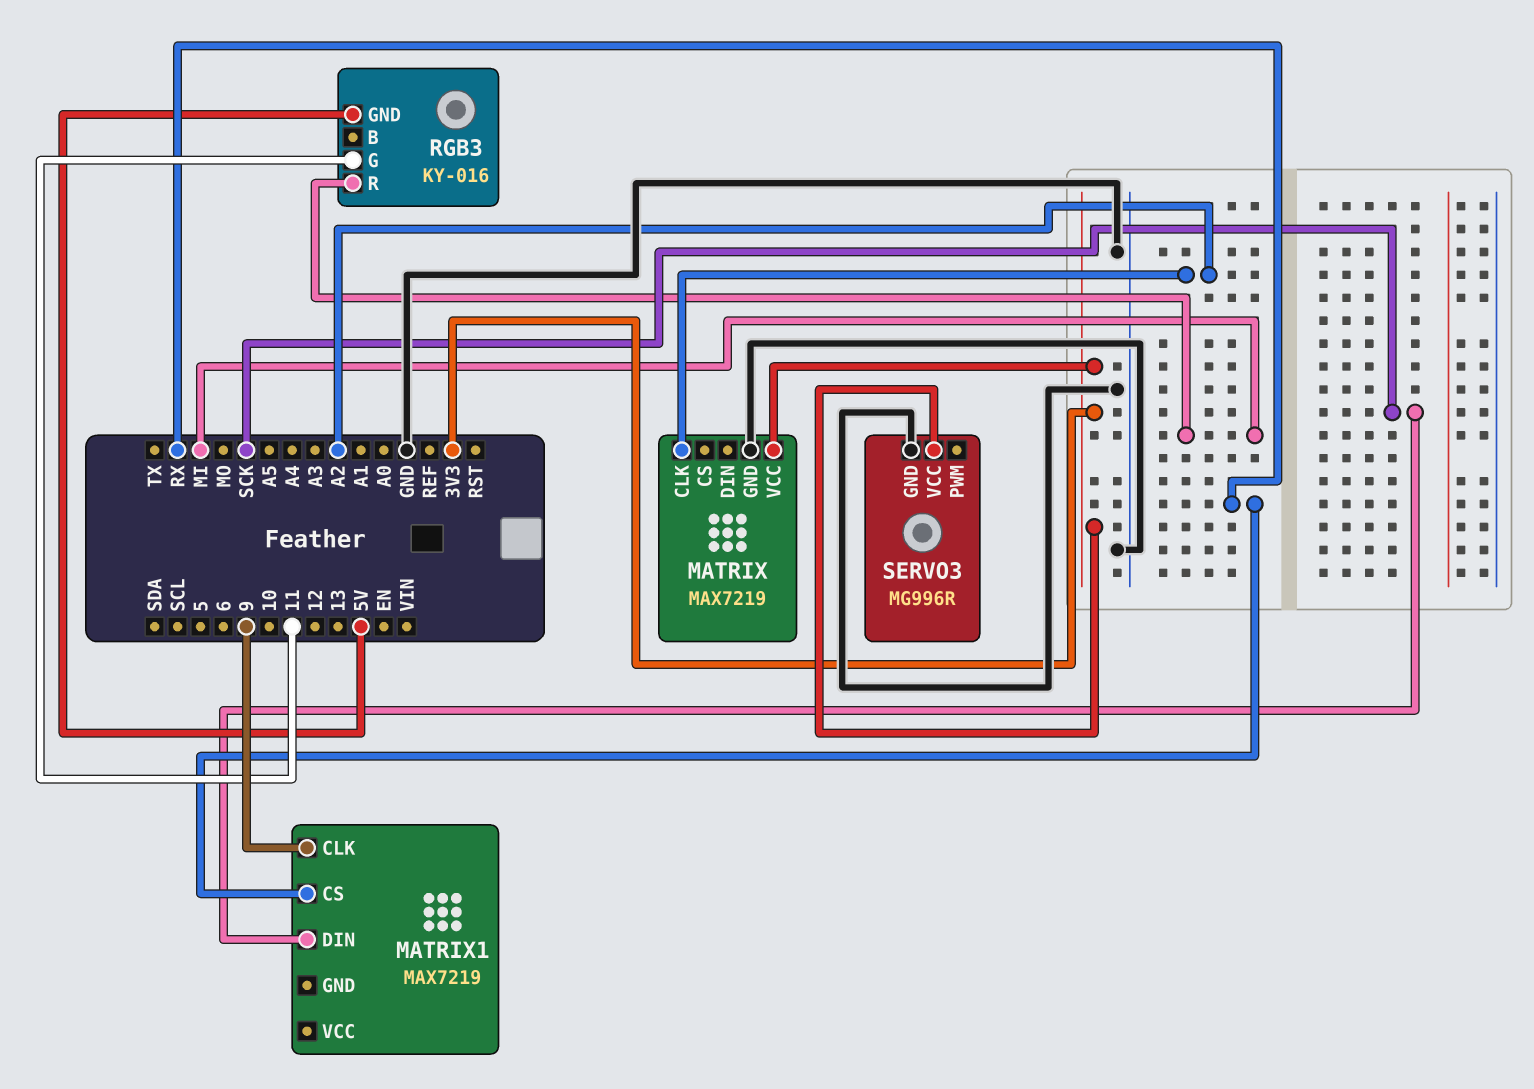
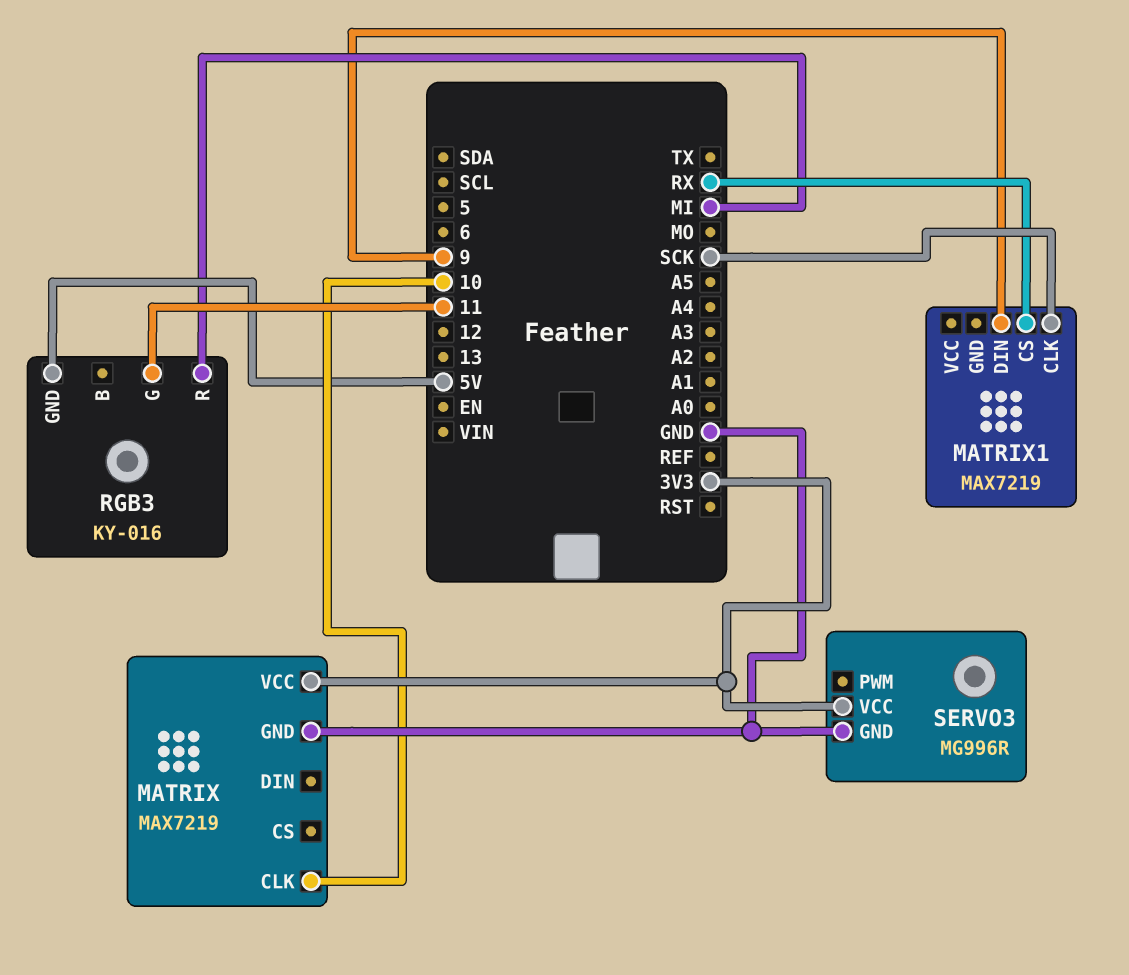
MATRIX pin CLK: A2 -> 10
MATRIX1 pin CLK: 9 -> SCK
MATRIX1 pin DIN: SCK -> 9

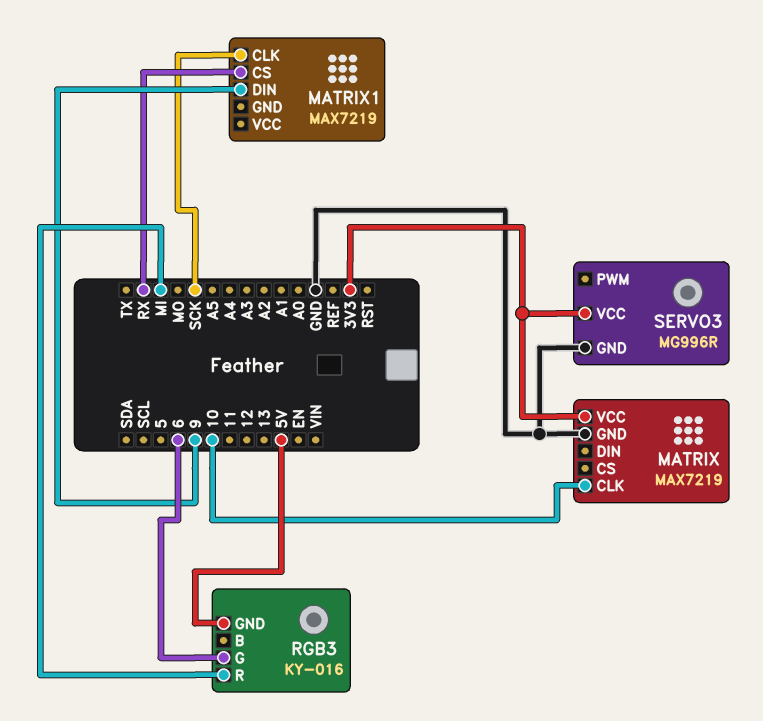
RGB3 pin G: 11 -> 6

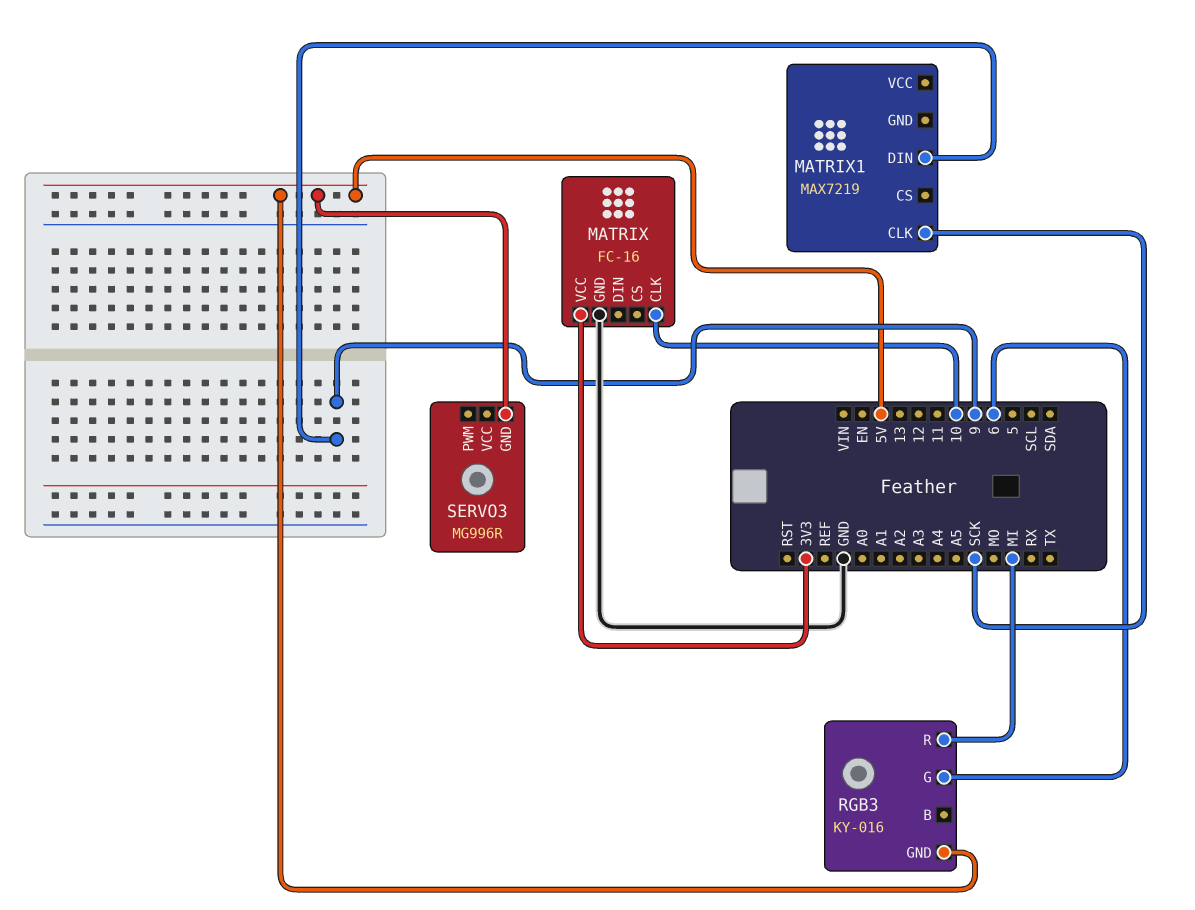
MATRIX: MAX7219 -> FC-16
MATRIX1 pin CS: RX -> none
SERVO3 pin GND: GND -> 5V
SERVO3 pin VCC: 3V3 -> none

